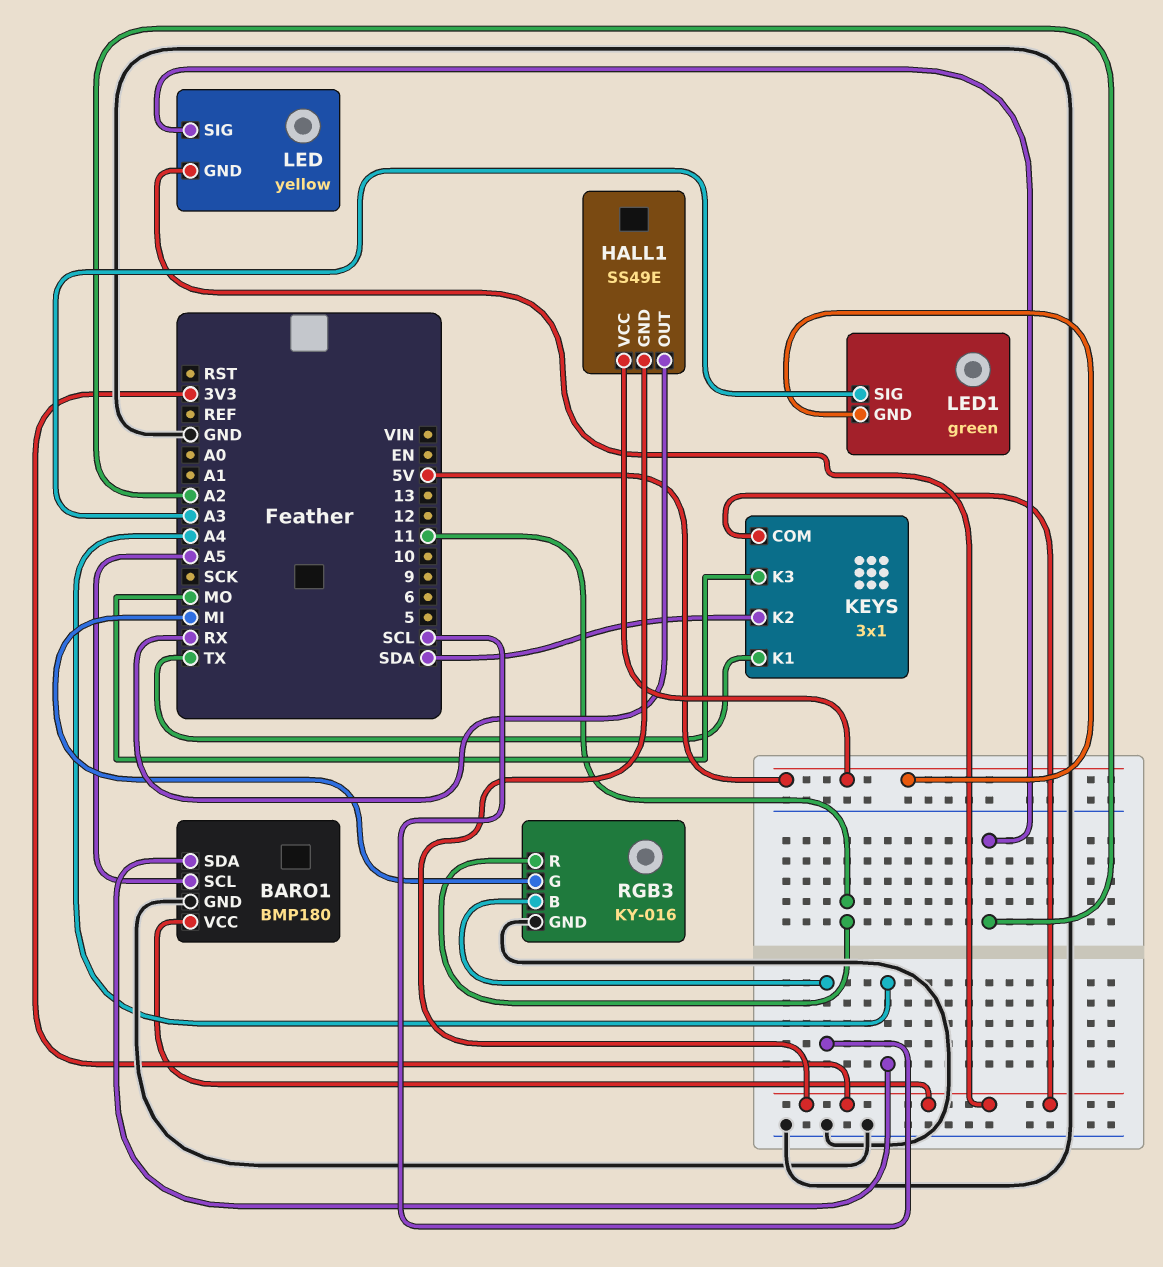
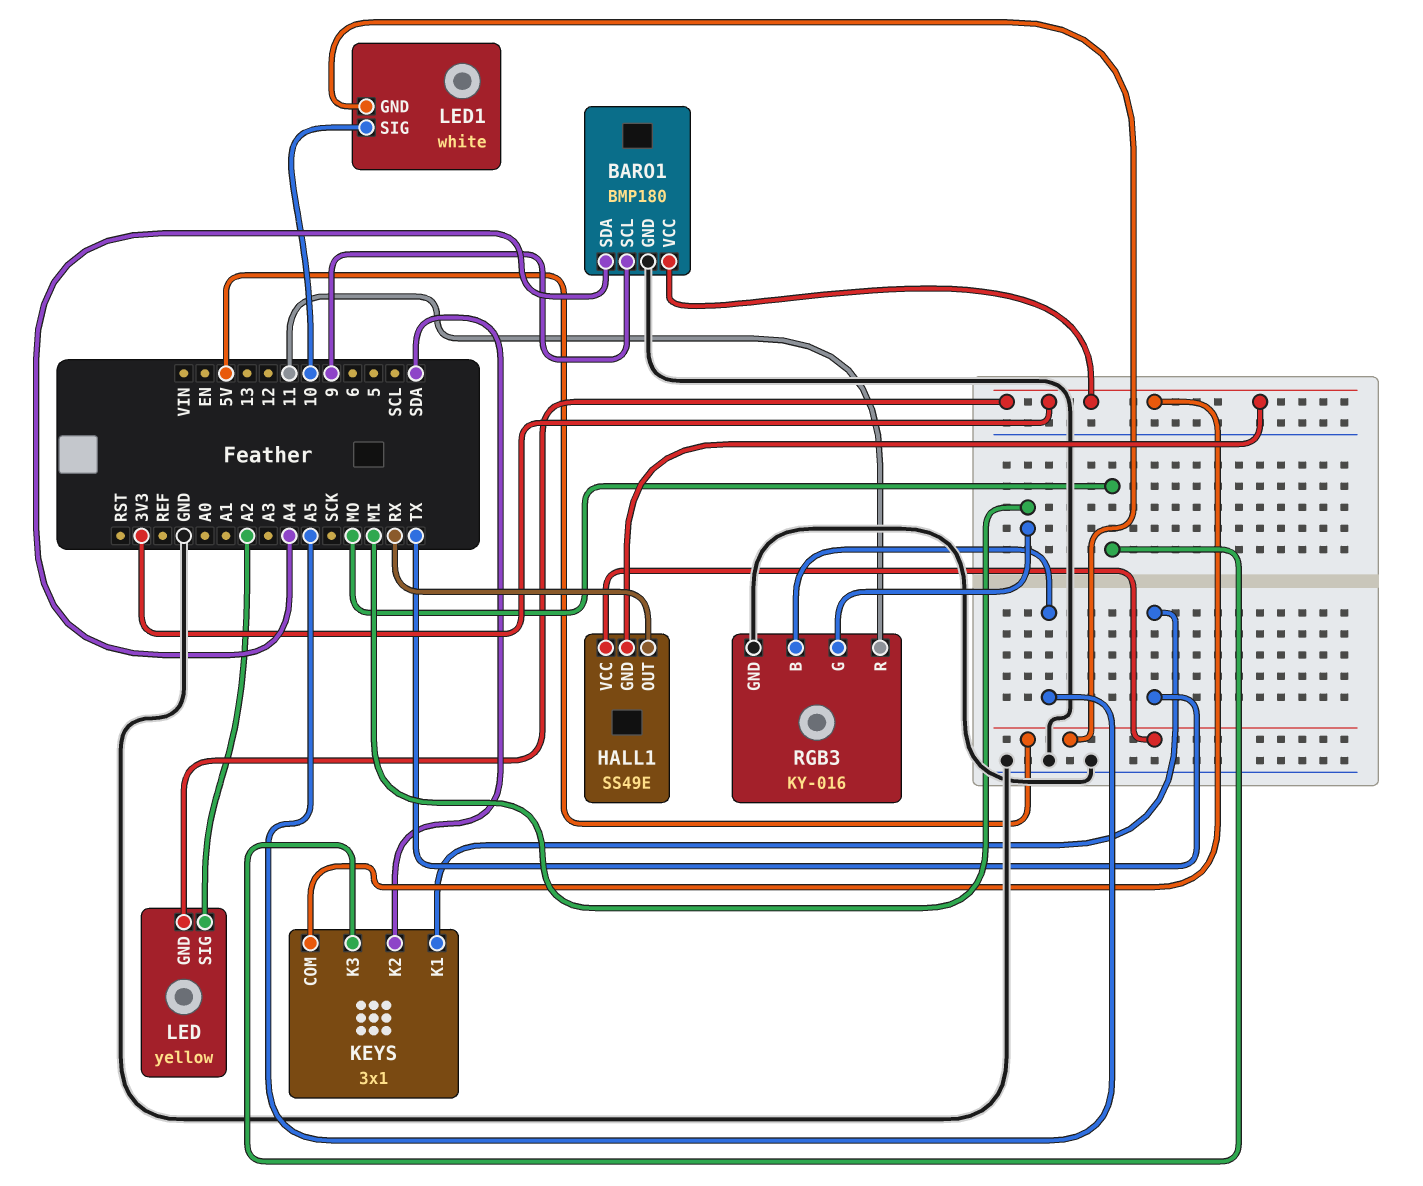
BARO1 pin SCL: A5 -> 9
LED1: green -> white
LED1 pin SIG: A3 -> 10
RGB3 pin B: SCL -> A5

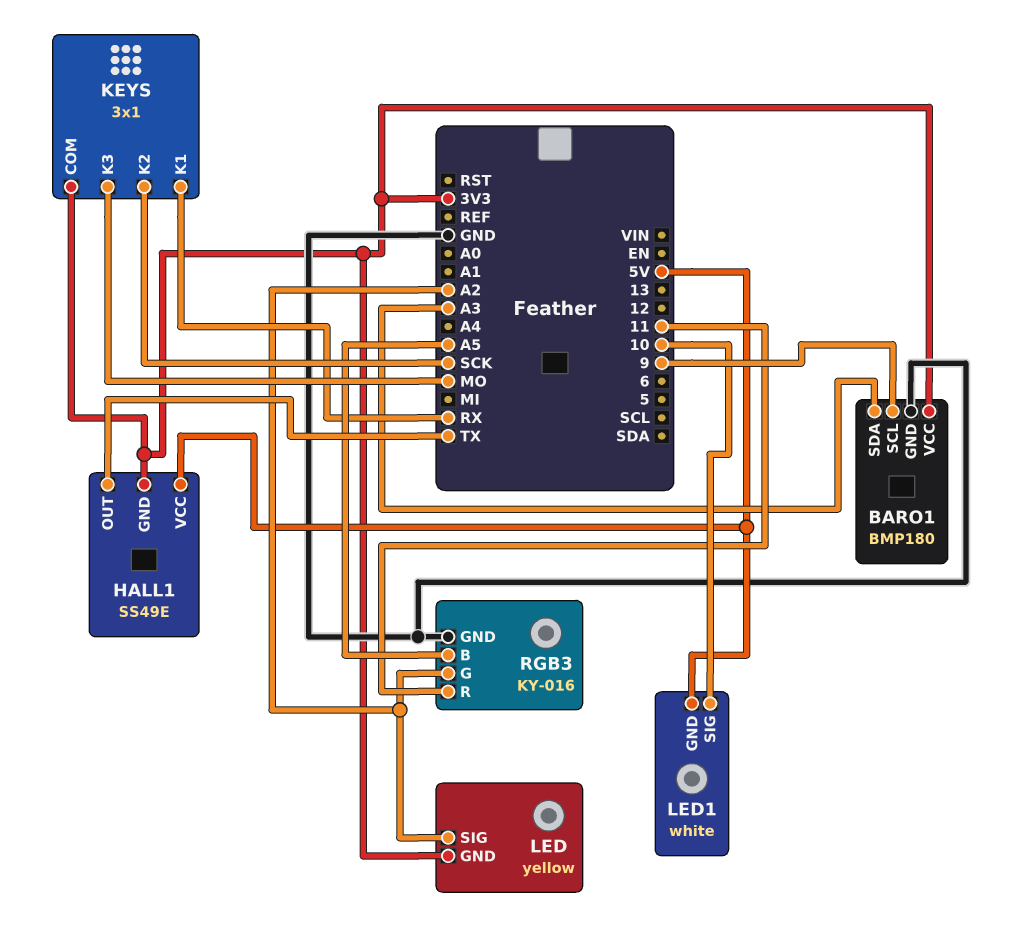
BARO1 pin SDA: A4 -> A3
HALL1 pin OUT: RX -> TX
KEYS pin K1: TX -> RX
KEYS pin K2: SDA -> SCK
RGB3 pin G: MI -> A2

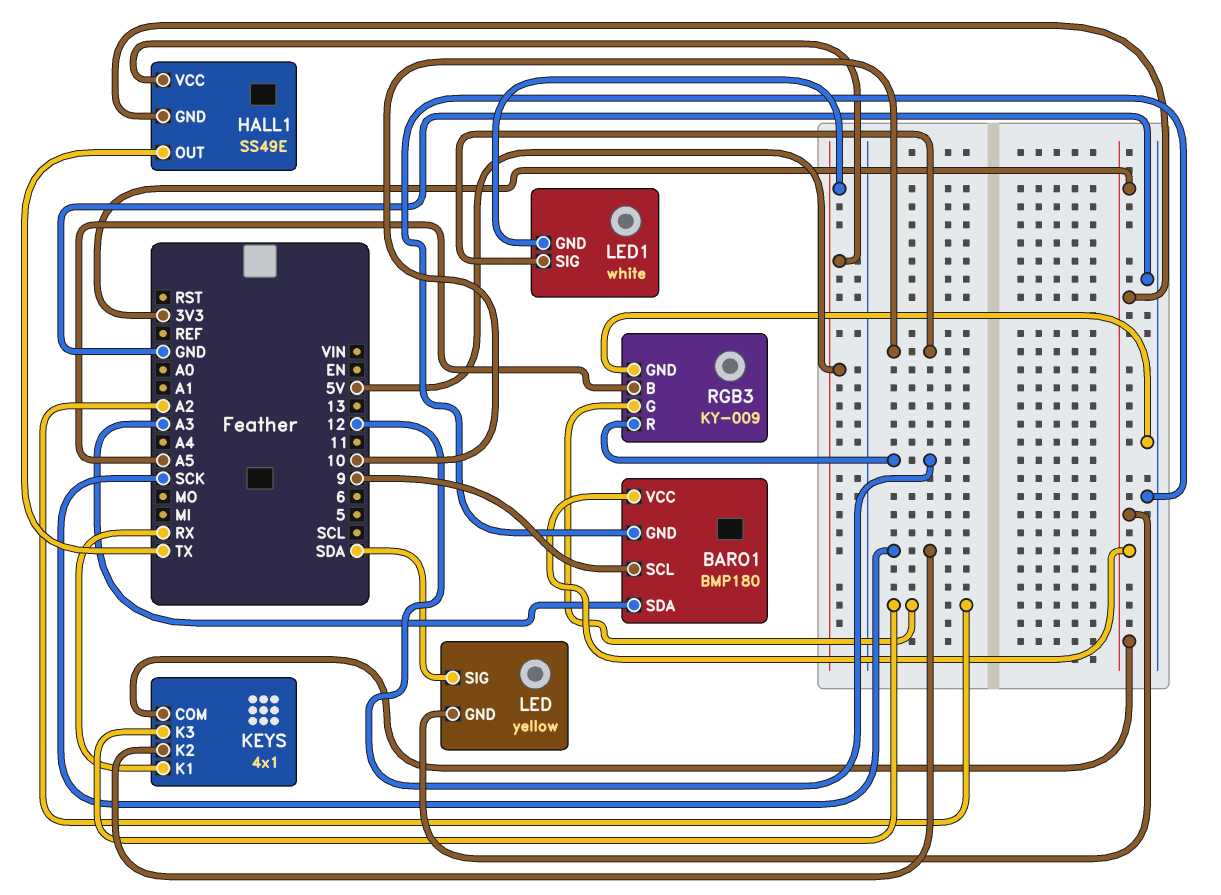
KEYS: 3x1 -> 4x1
KEYS pin K3: MO -> A2
LED pin SIG: A2 -> SDA
RGB3: KY-016 -> KY-009
RGB3 pin R: 11 -> 12

